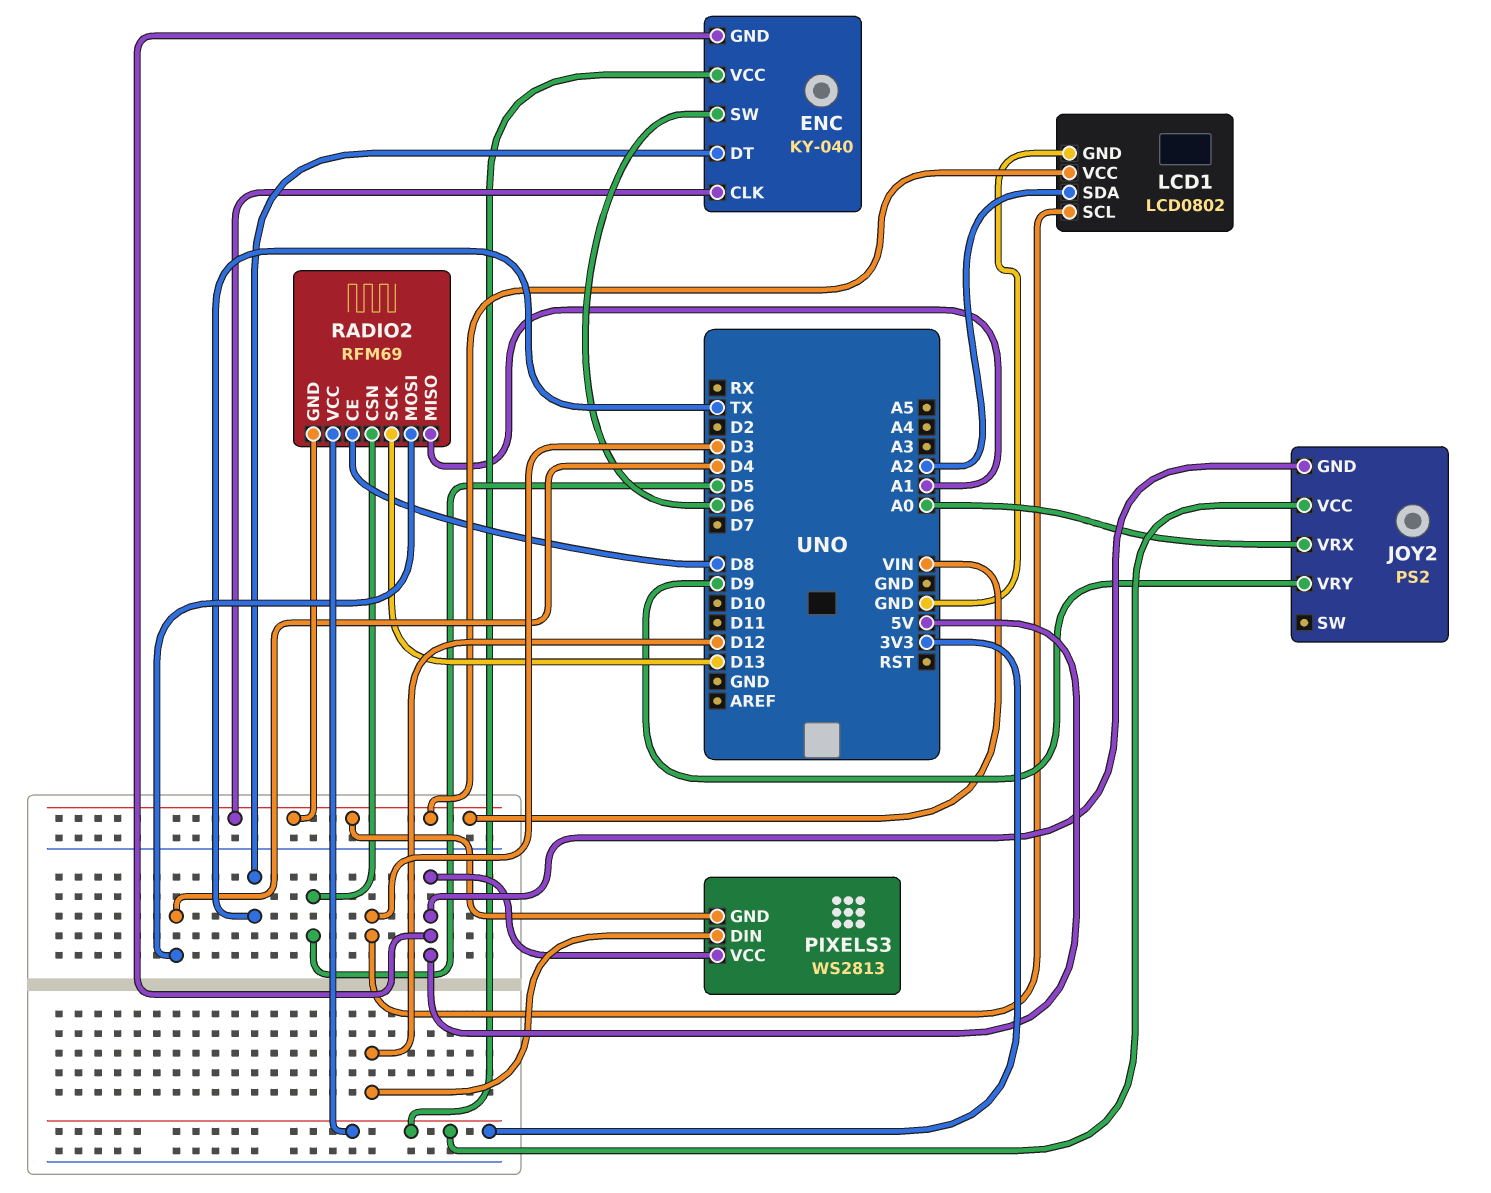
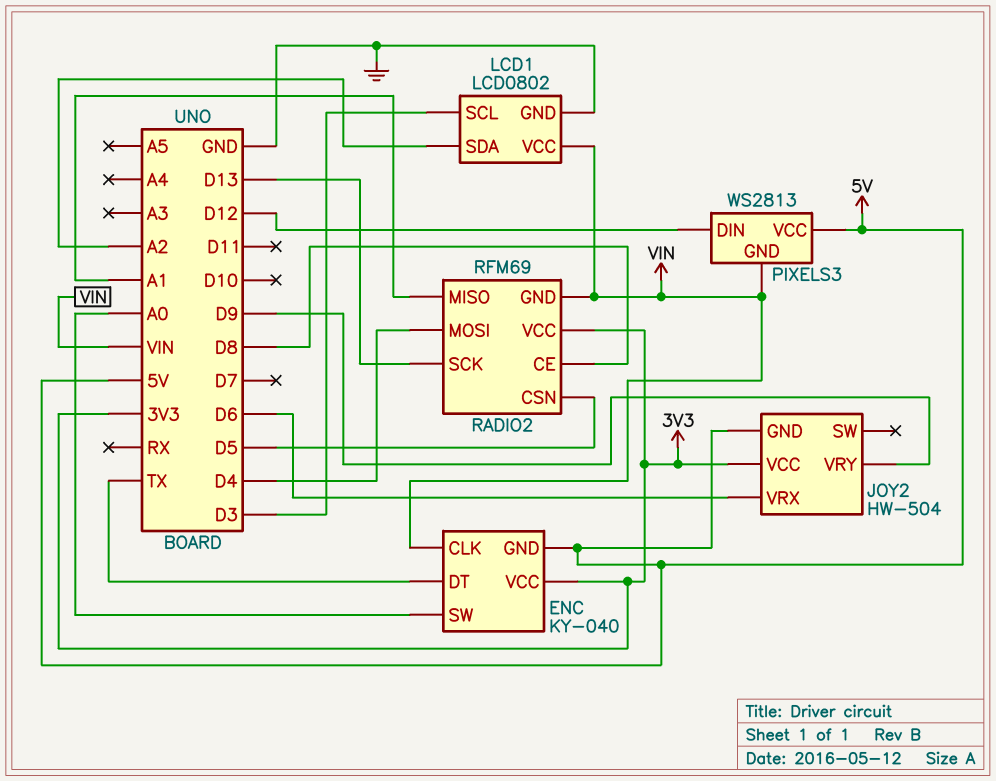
ENC pin SW: D6 -> A0
JOY2: PS2 -> HW-504
JOY2 pin VRX: A0 -> D6

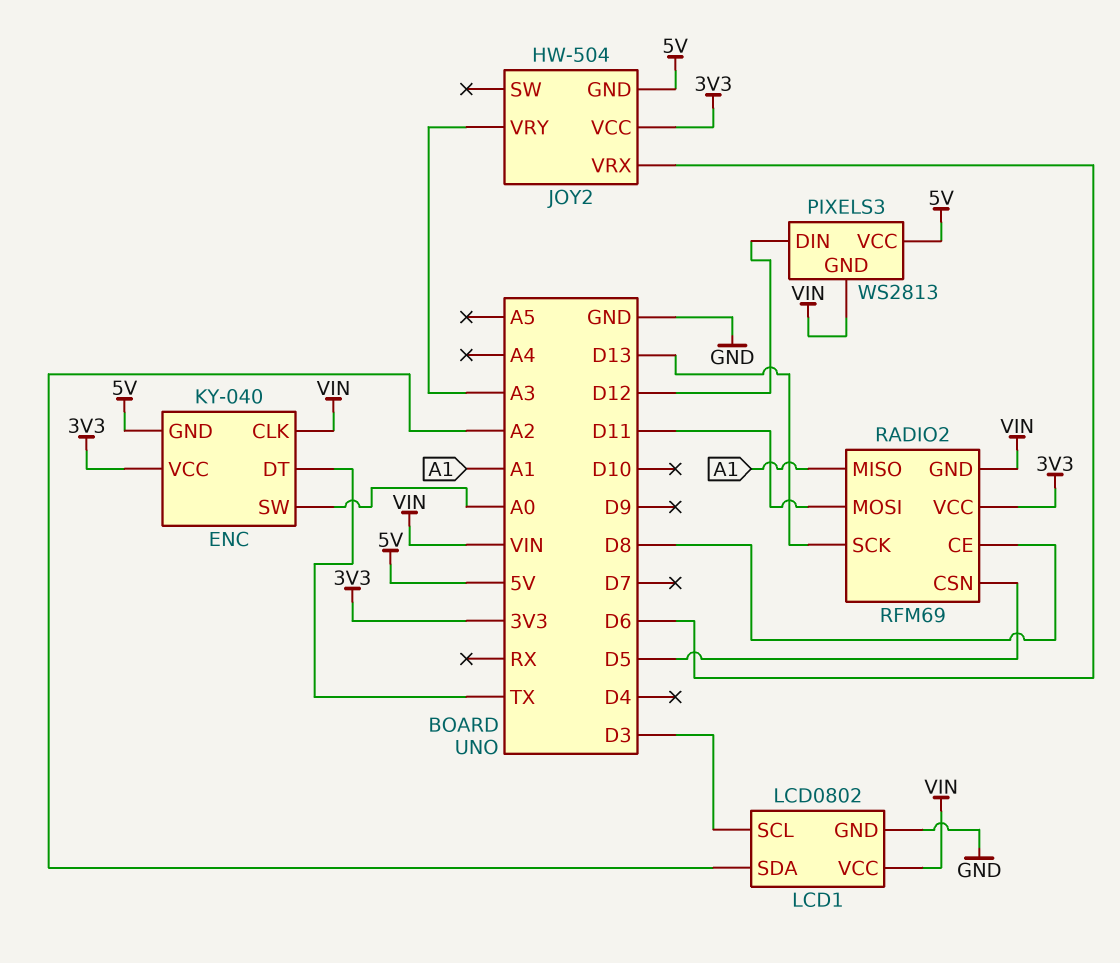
JOY2 pin VRY: D9 -> A3
RADIO2 pin MOSI: D4 -> D11

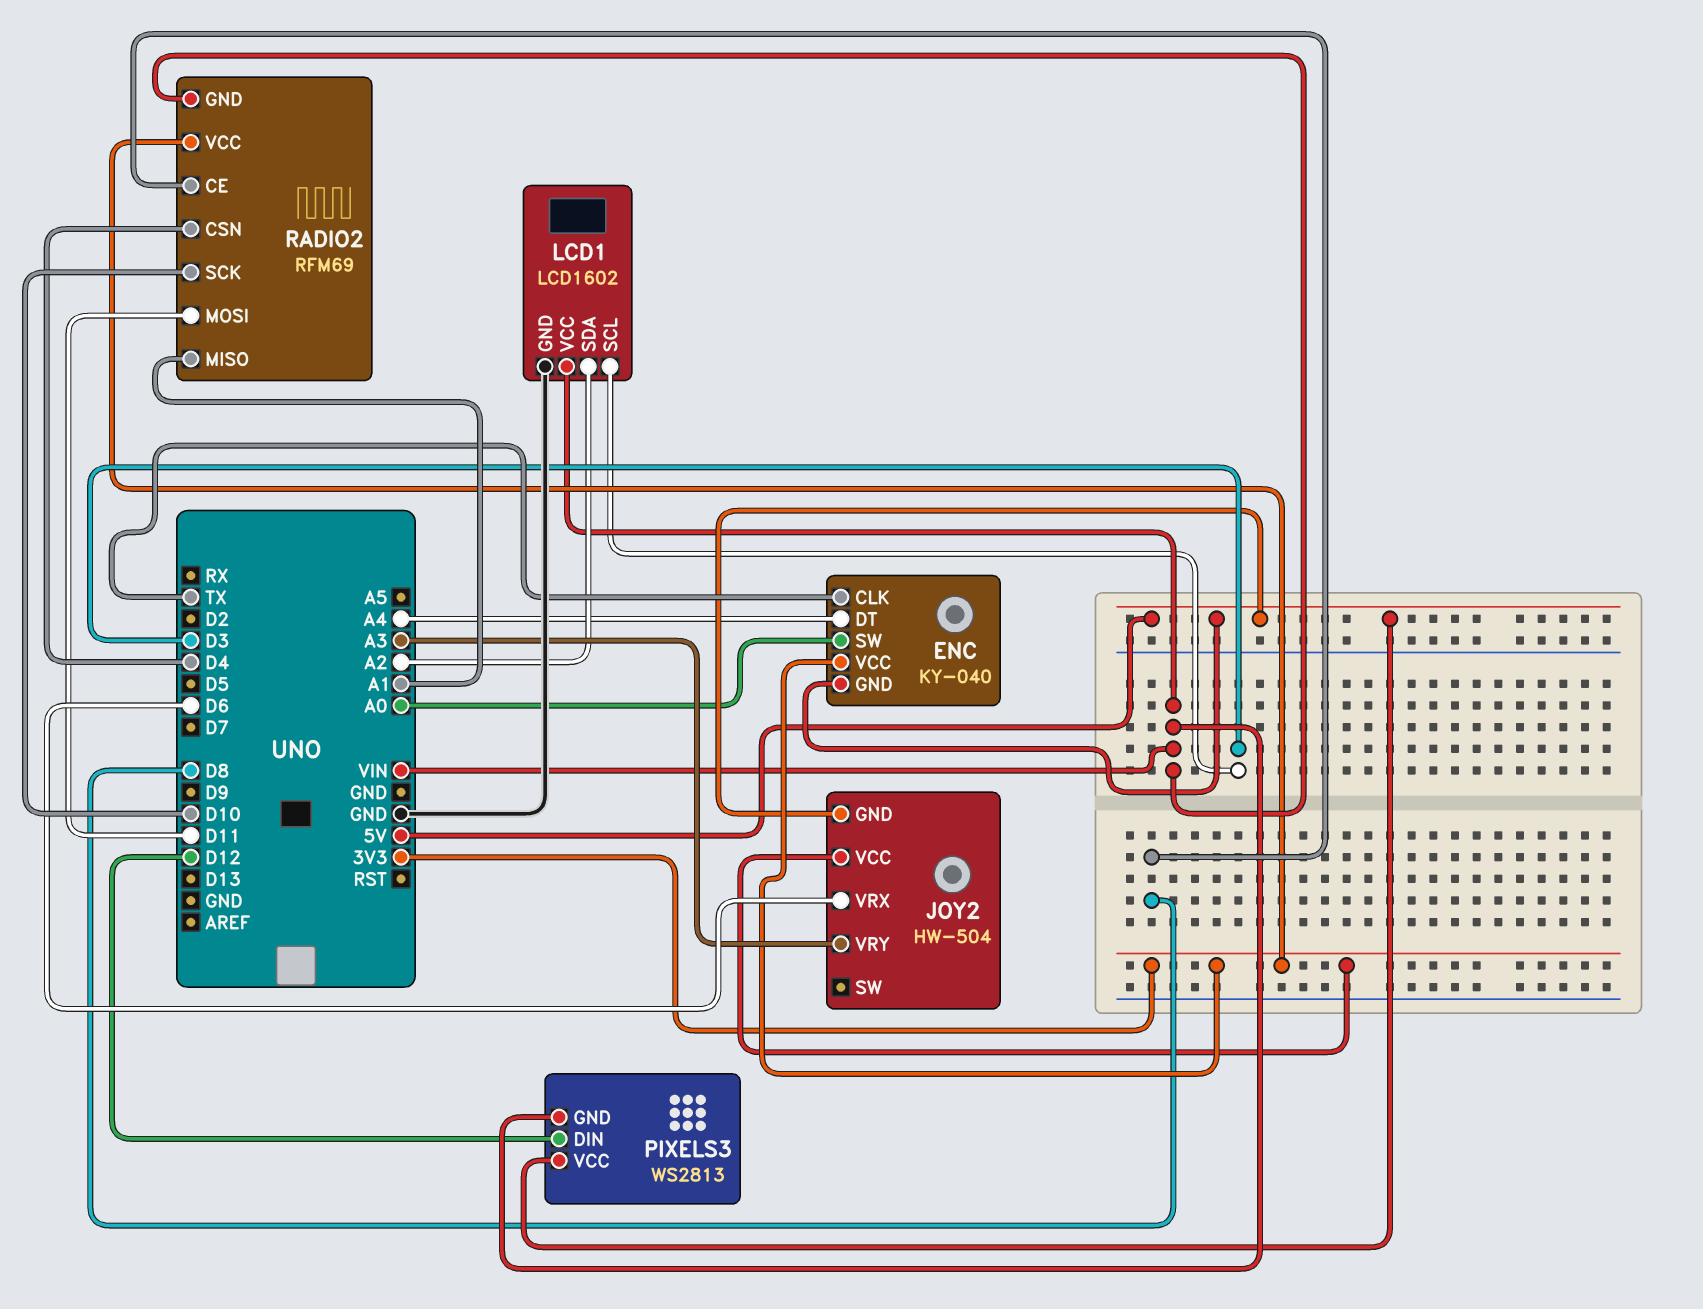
ENC pin CLK: VIN -> TX
ENC pin DT: TX -> A4
LCD1: LCD0802 -> LCD1602
RADIO2 pin CSN: D5 -> D4
RADIO2 pin SCK: D13 -> D10

